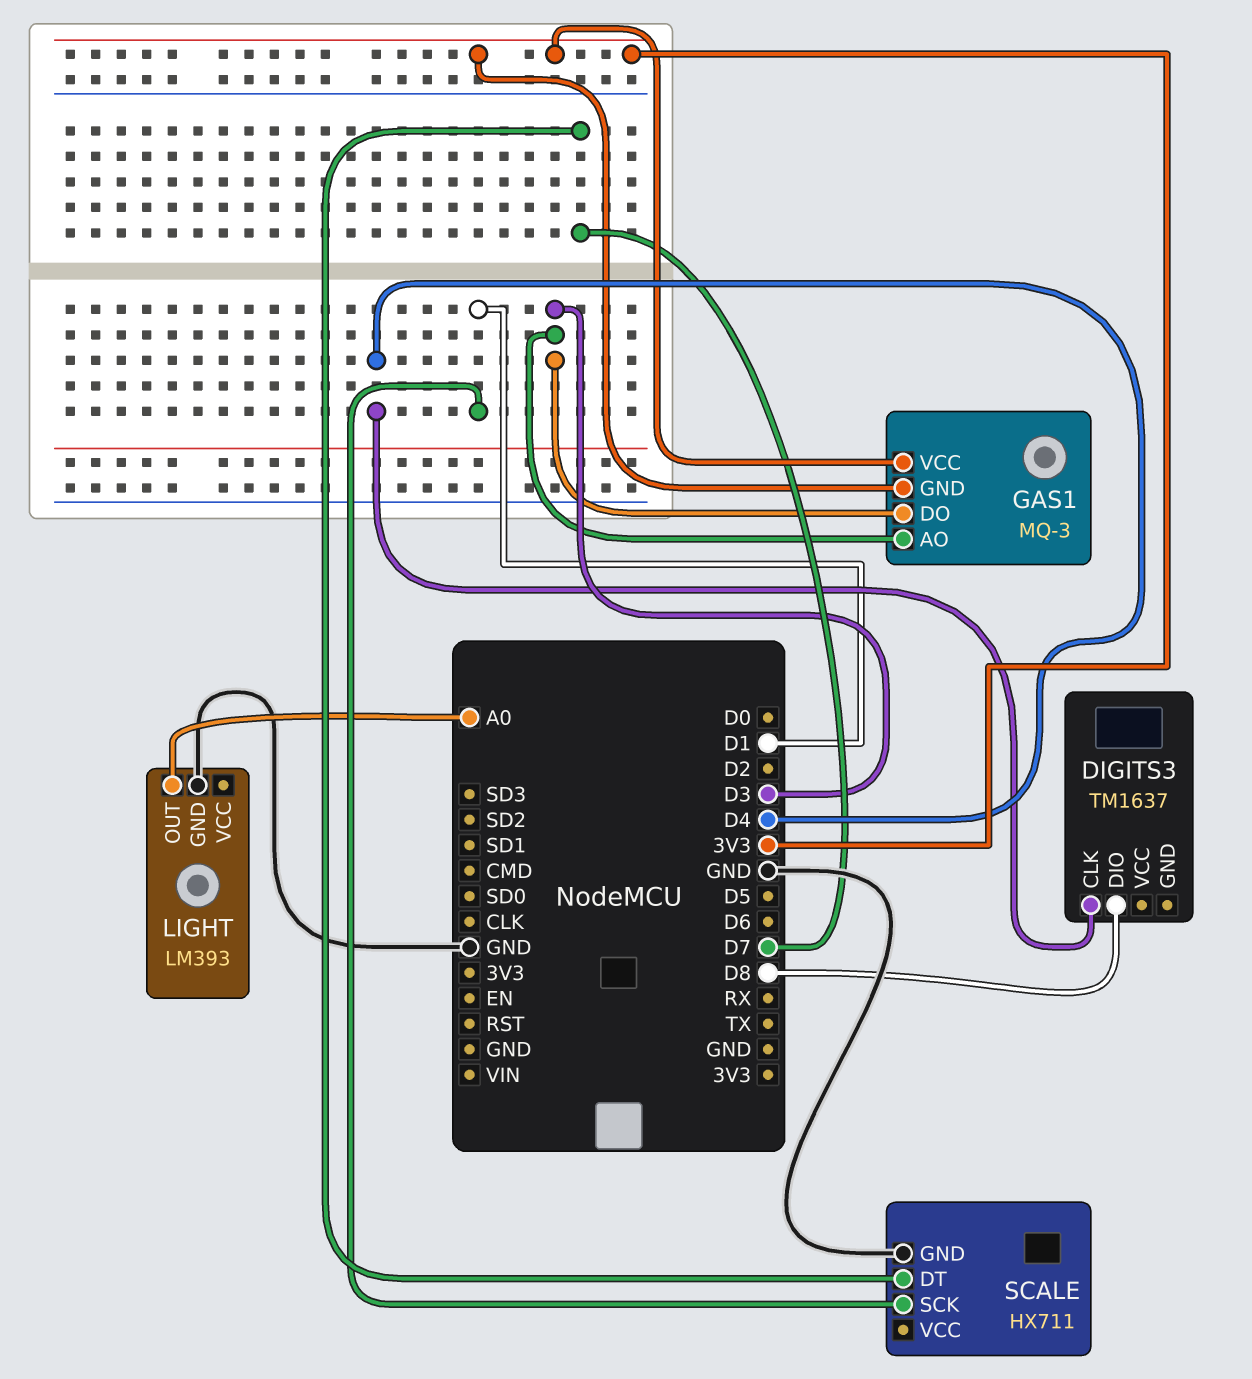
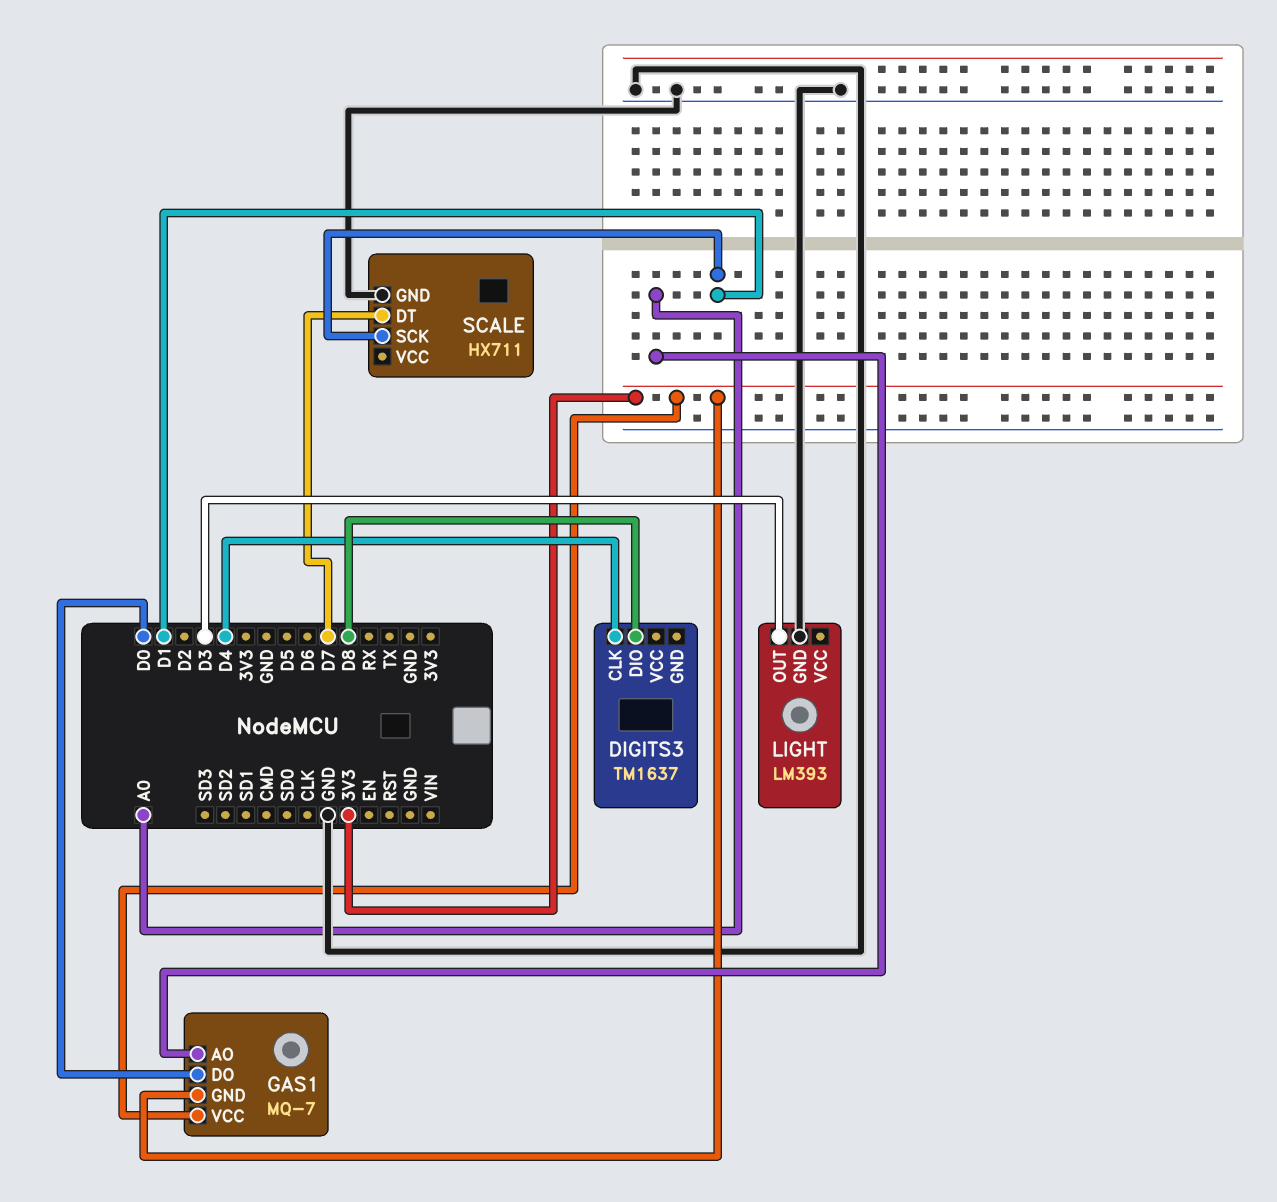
GAS1: MQ-3 -> MQ-7
GAS1 pin AO: D3 -> A0
GAS1 pin DO: D3 -> D0
LIGHT pin OUT: A0 -> D3

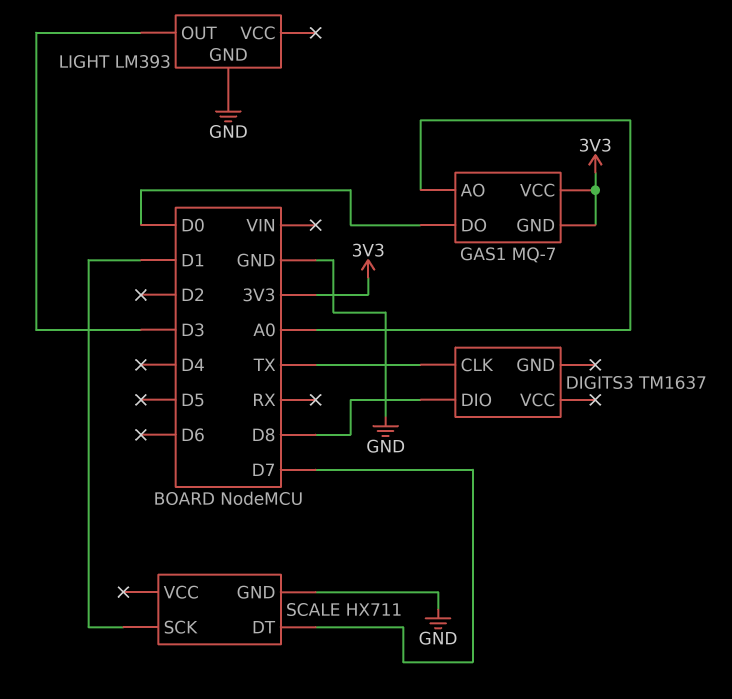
DIGITS3 pin CLK: D4 -> TX

